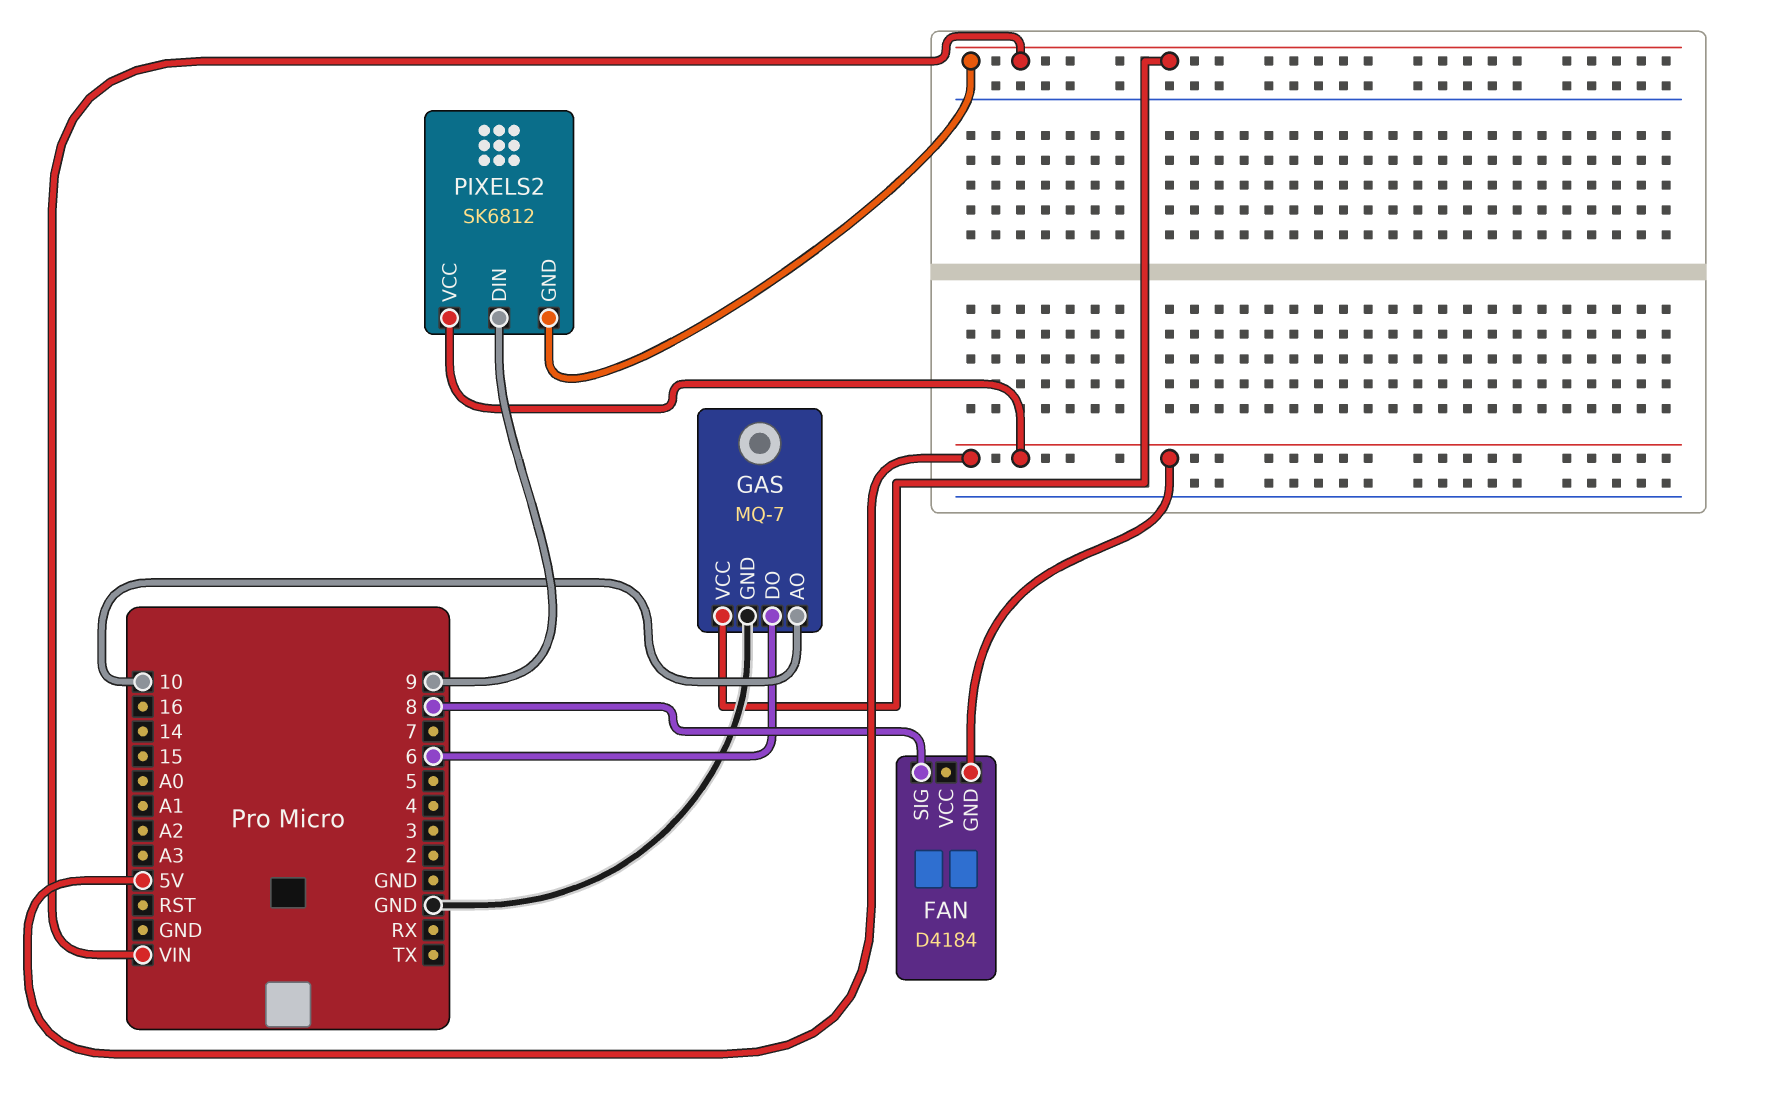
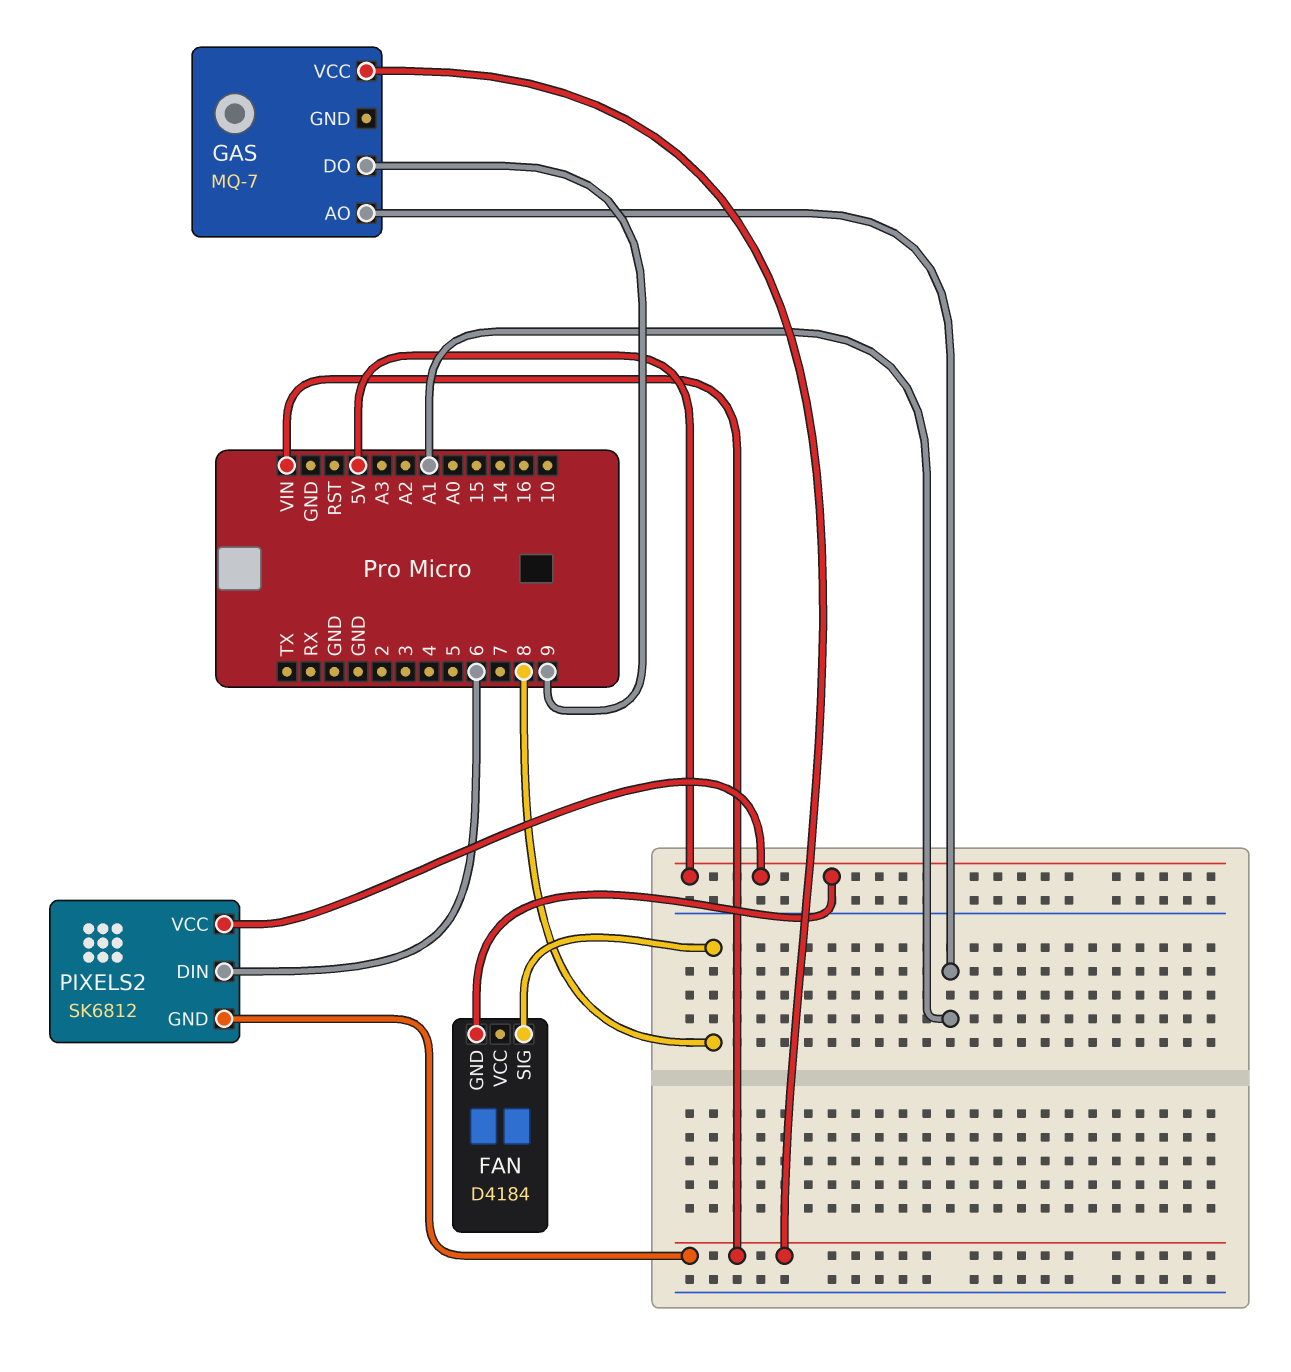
GAS pin AO: 10 -> A1
GAS pin DO: 6 -> 9
GAS pin GND: GND -> none
PIXELS2 pin DIN: 9 -> 6

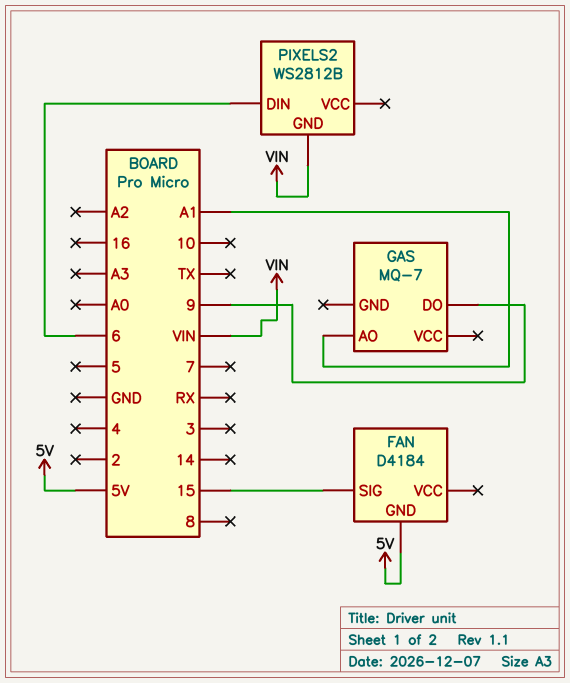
FAN pin SIG: 8 -> 15
GAS pin VCC: VIN -> none
PIXELS2: SK6812 -> WS2812B
PIXELS2 pin VCC: 5V -> none

